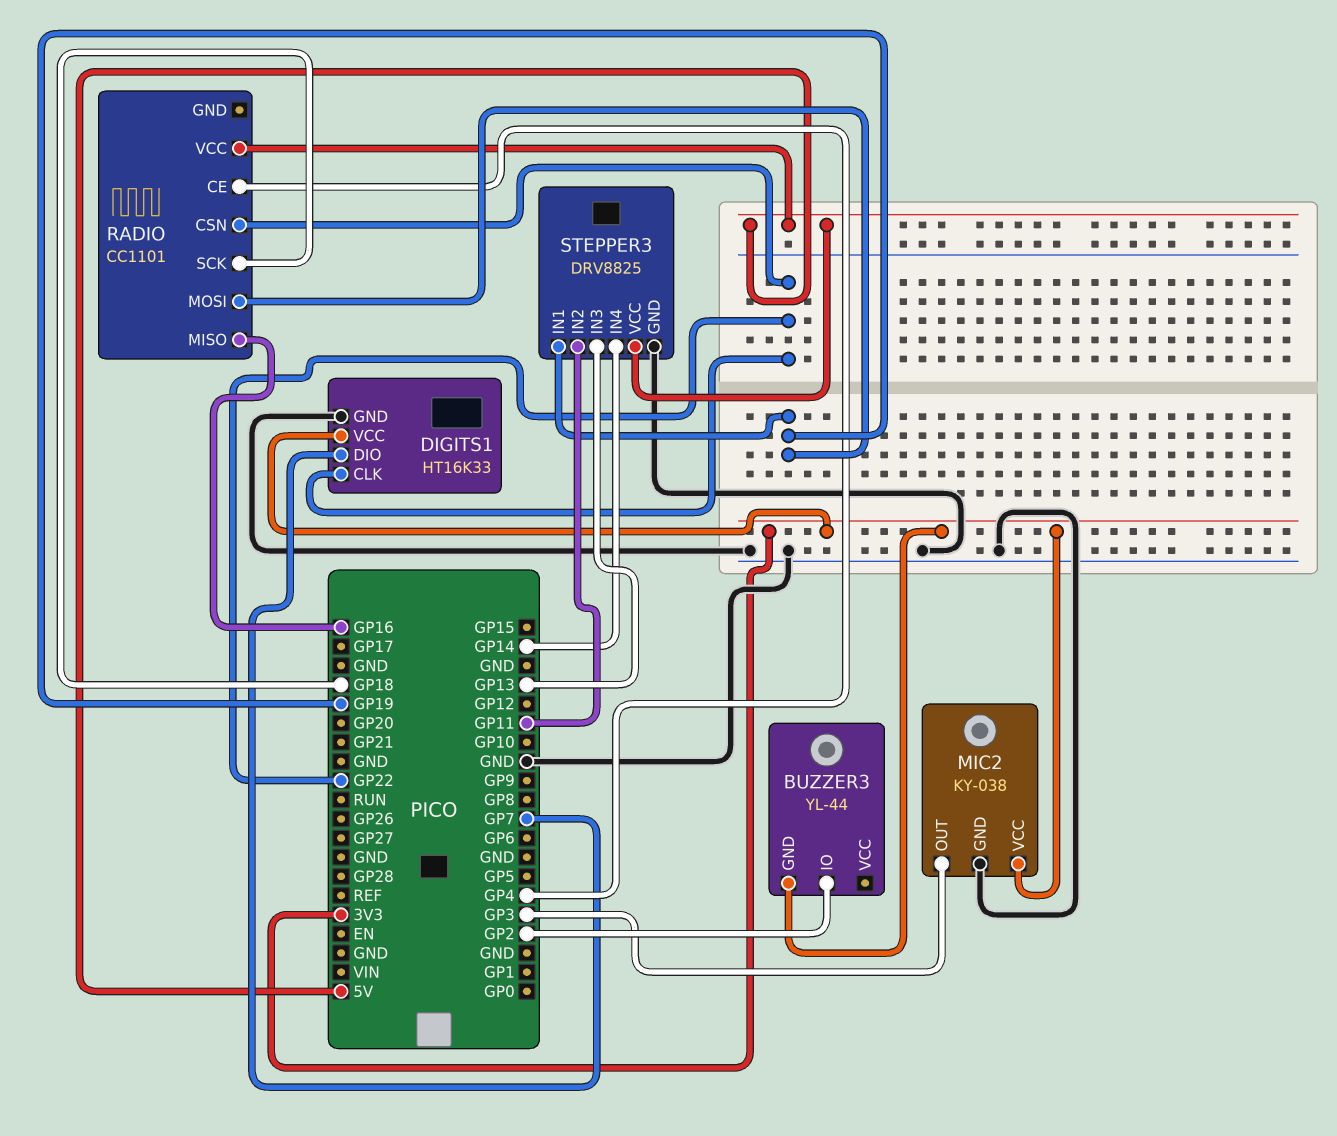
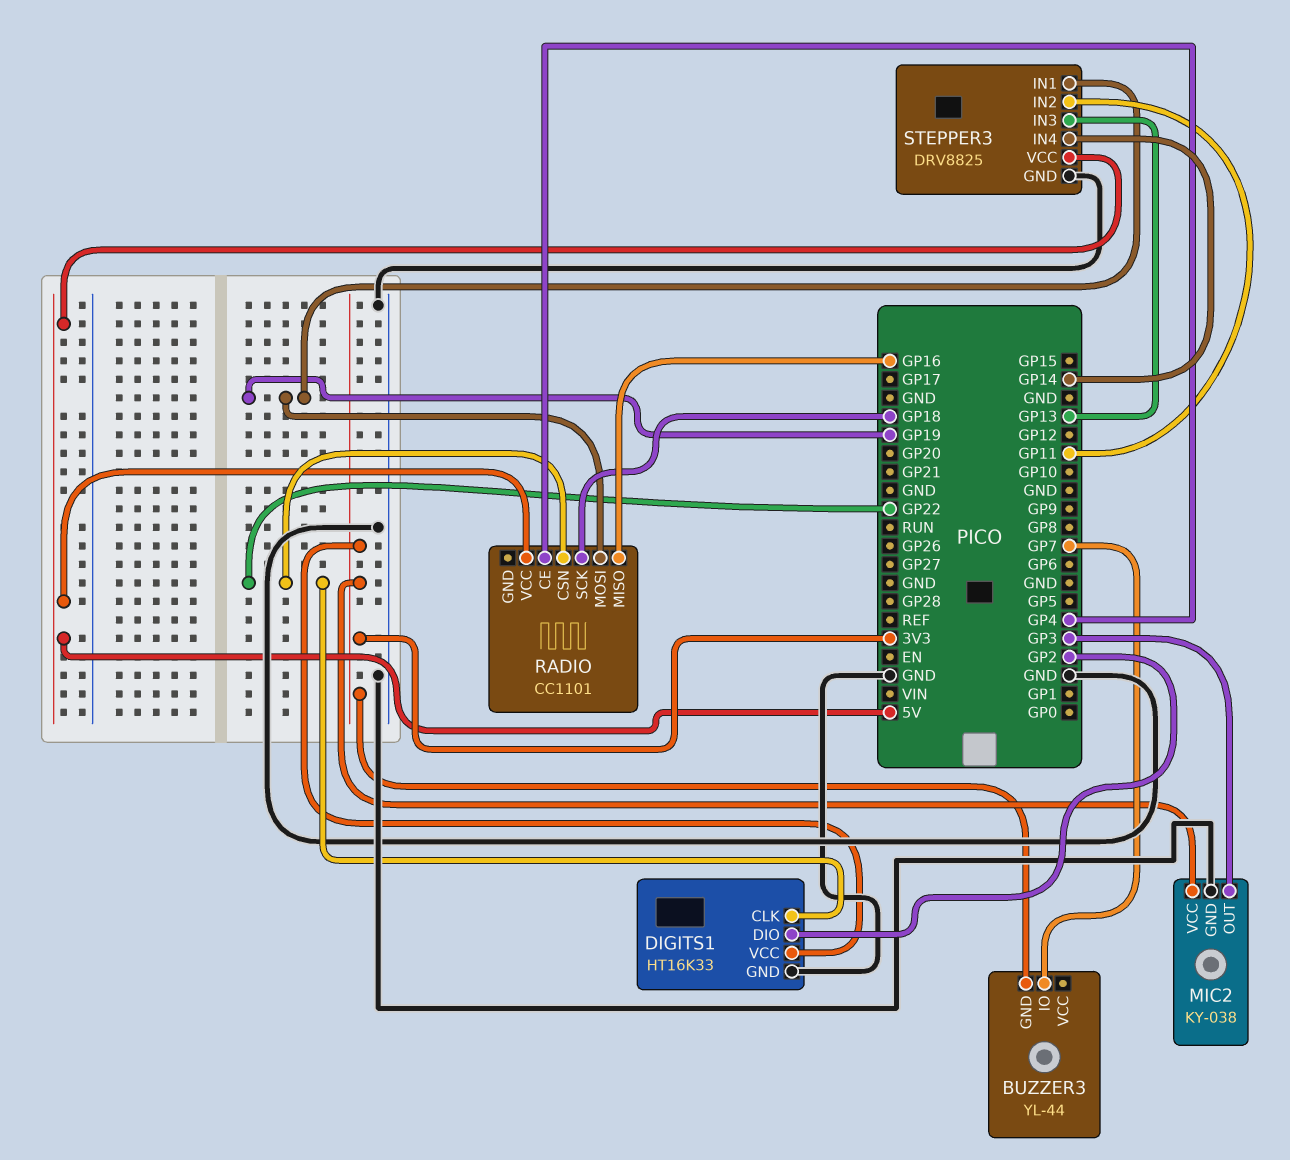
BUZZER3 pin IO: GP2 -> GP7
DIGITS1 pin DIO: GP7 -> GP2

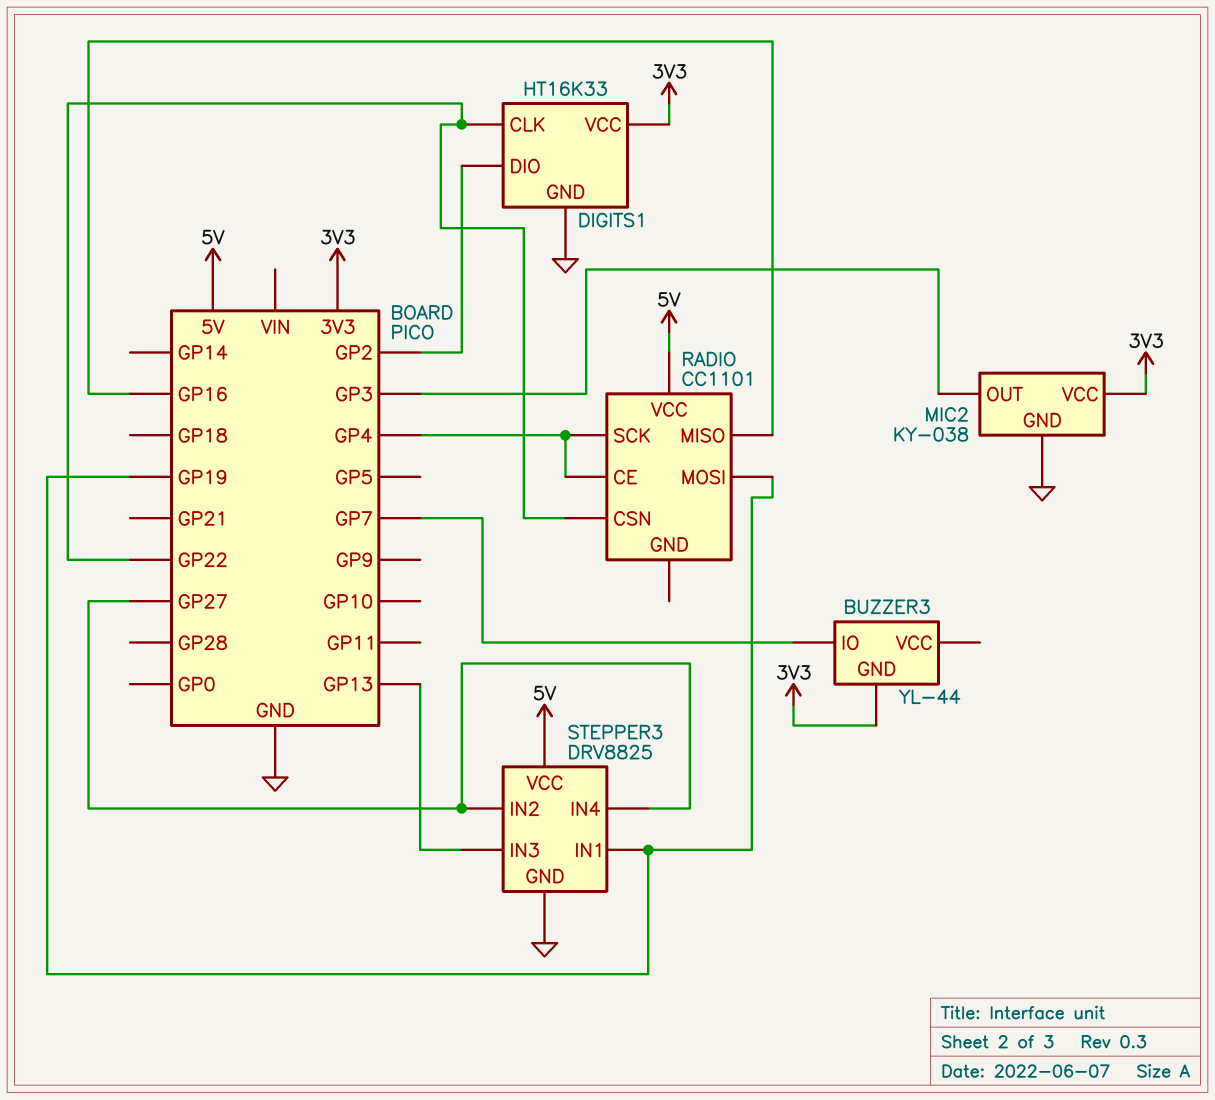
RADIO pin SCK: GP18 -> GP4
STEPPER3 pin IN2: GP11 -> GP27
STEPPER3 pin IN4: GP14 -> GP27

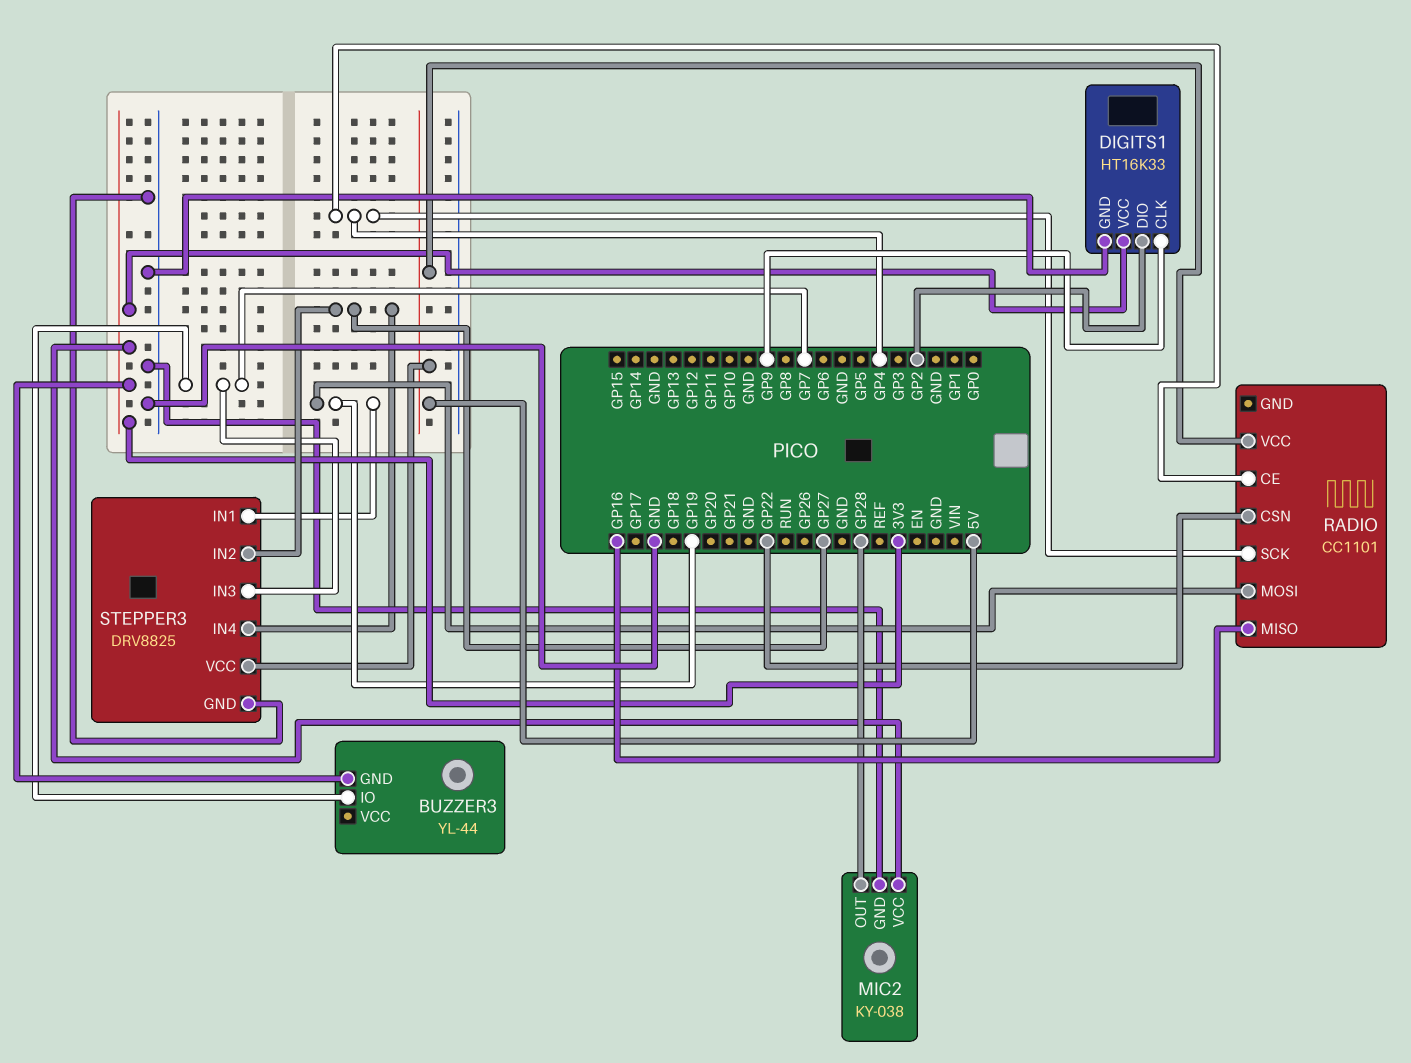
DIGITS1 pin CLK: GP22 -> GP9
MIC2 pin OUT: GP3 -> GP28
STEPPER3 pin IN3: GP13 -> GP7

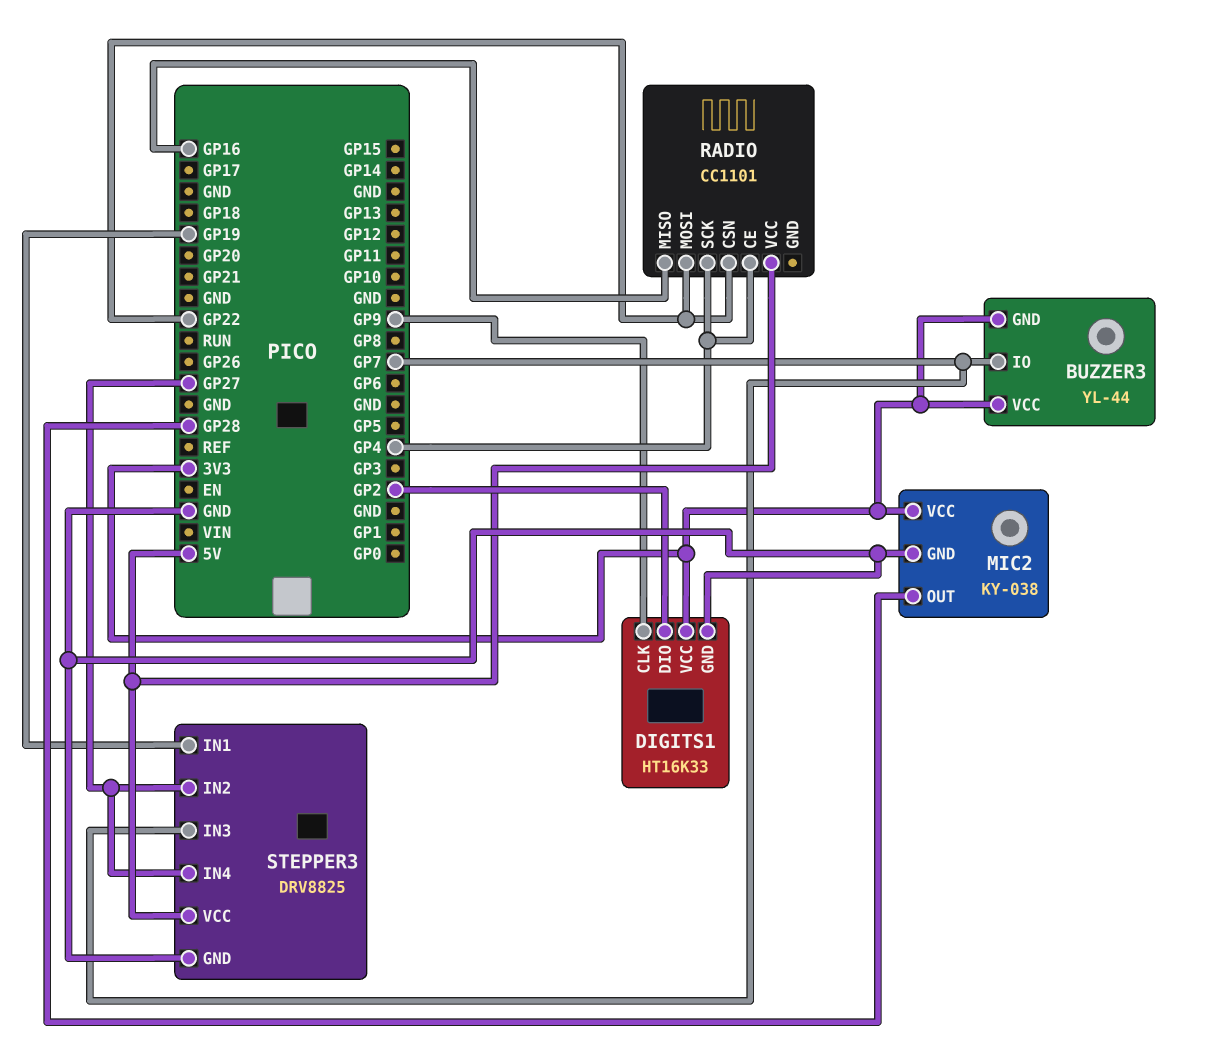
BUZZER3 pin VCC: none -> 3V3
RADIO pin MOSI: GP19 -> GP22

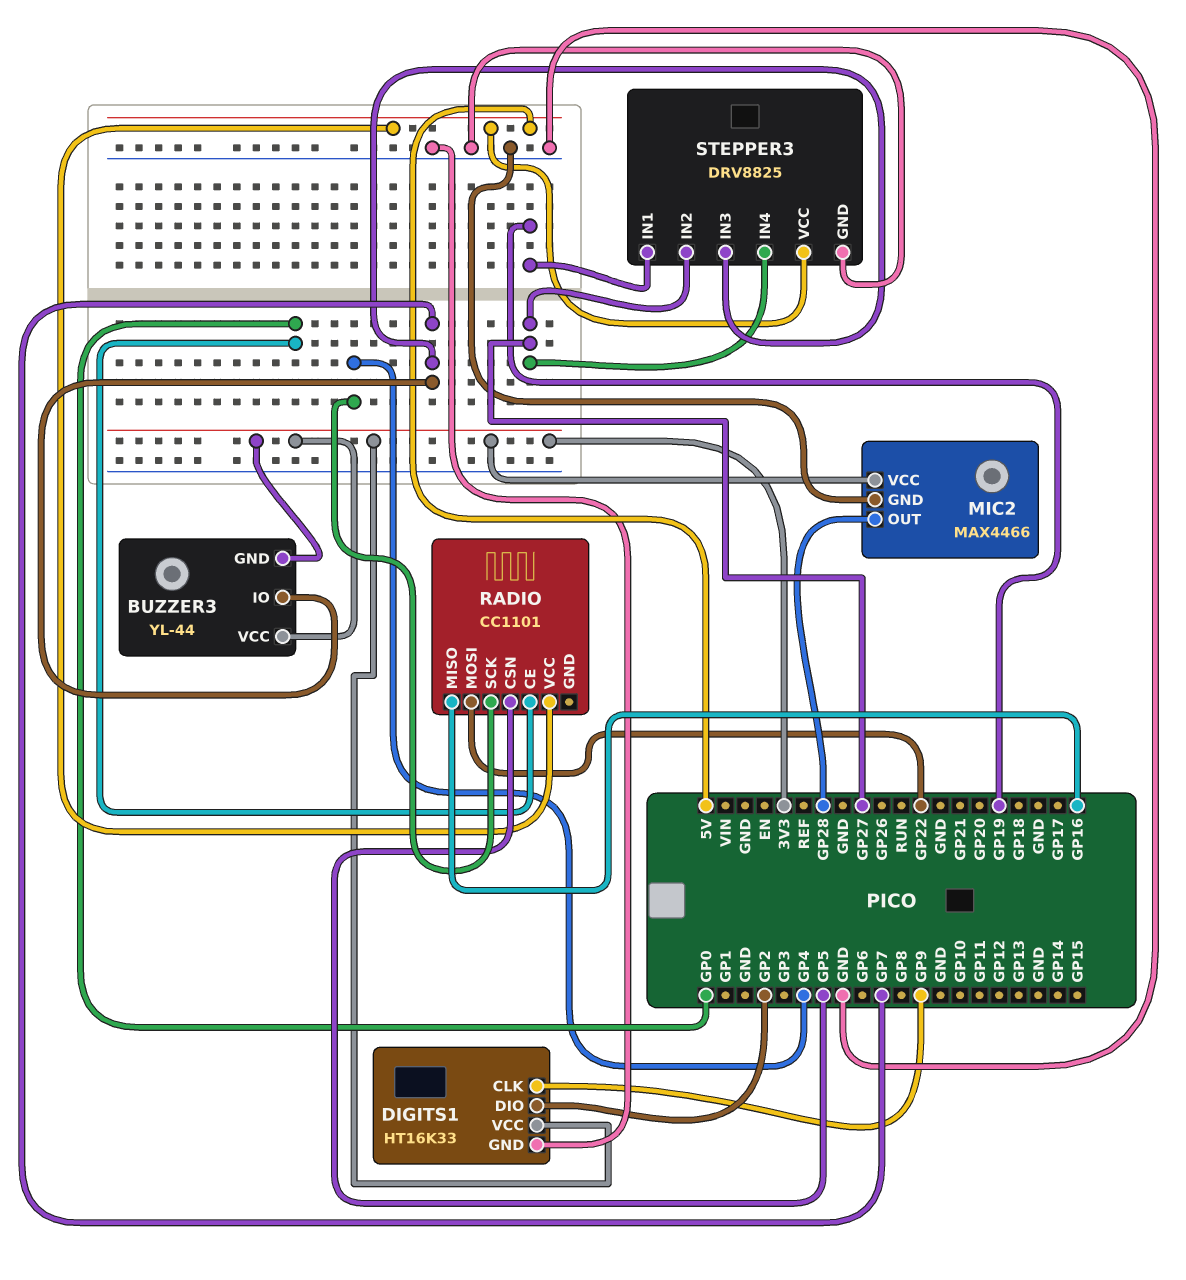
MIC2: KY-038 -> MAX4466
RADIO pin CE: GP4 -> GP0
RADIO pin CSN: GP22 -> GP5

